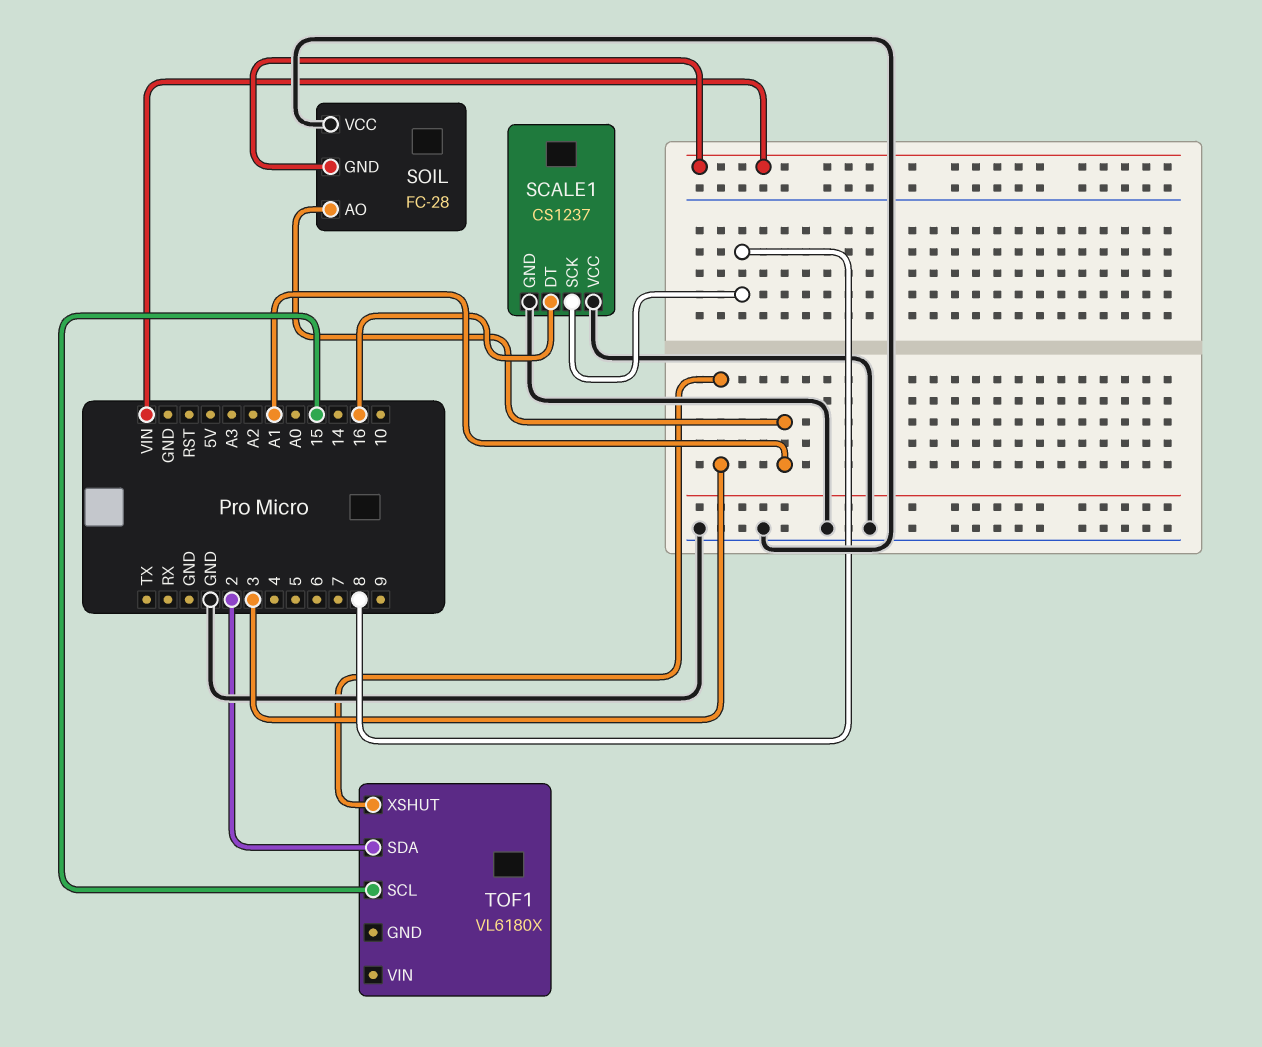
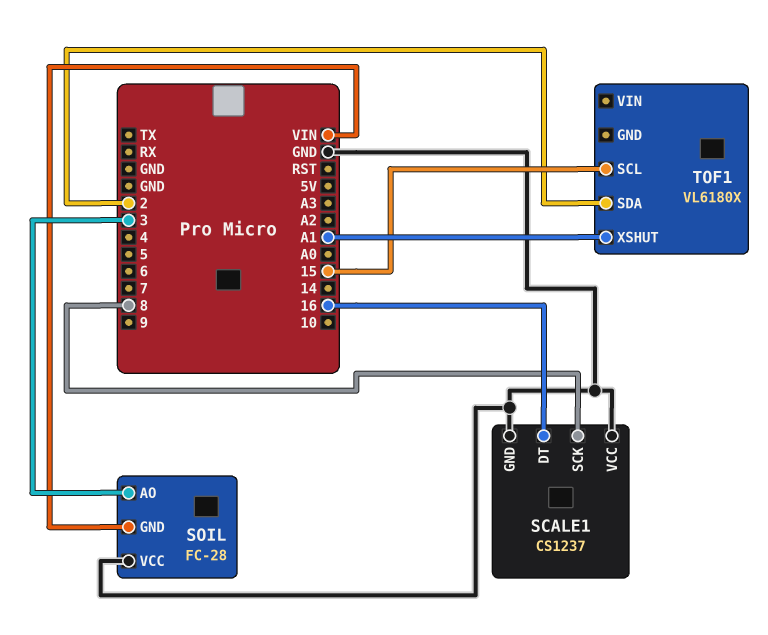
SOIL pin AO: A1 -> 3
TOF1 pin XSHUT: 3 -> A1

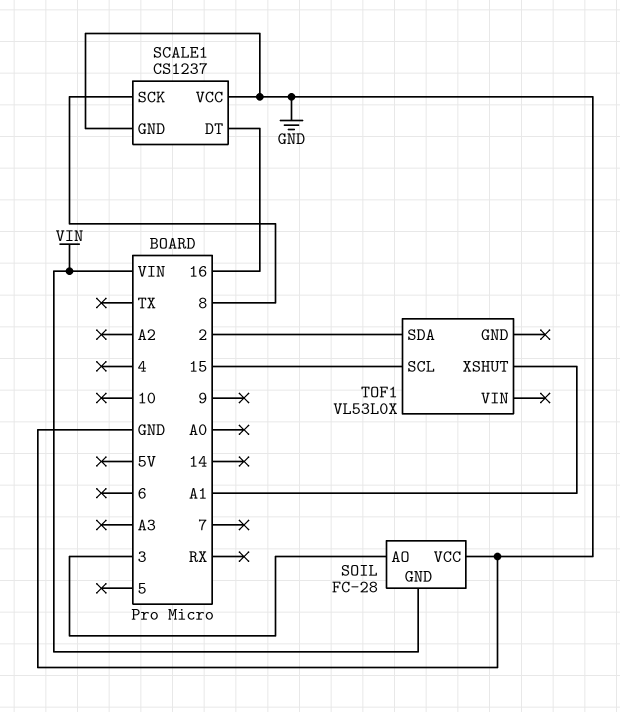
TOF1: VL6180X -> VL53L0X

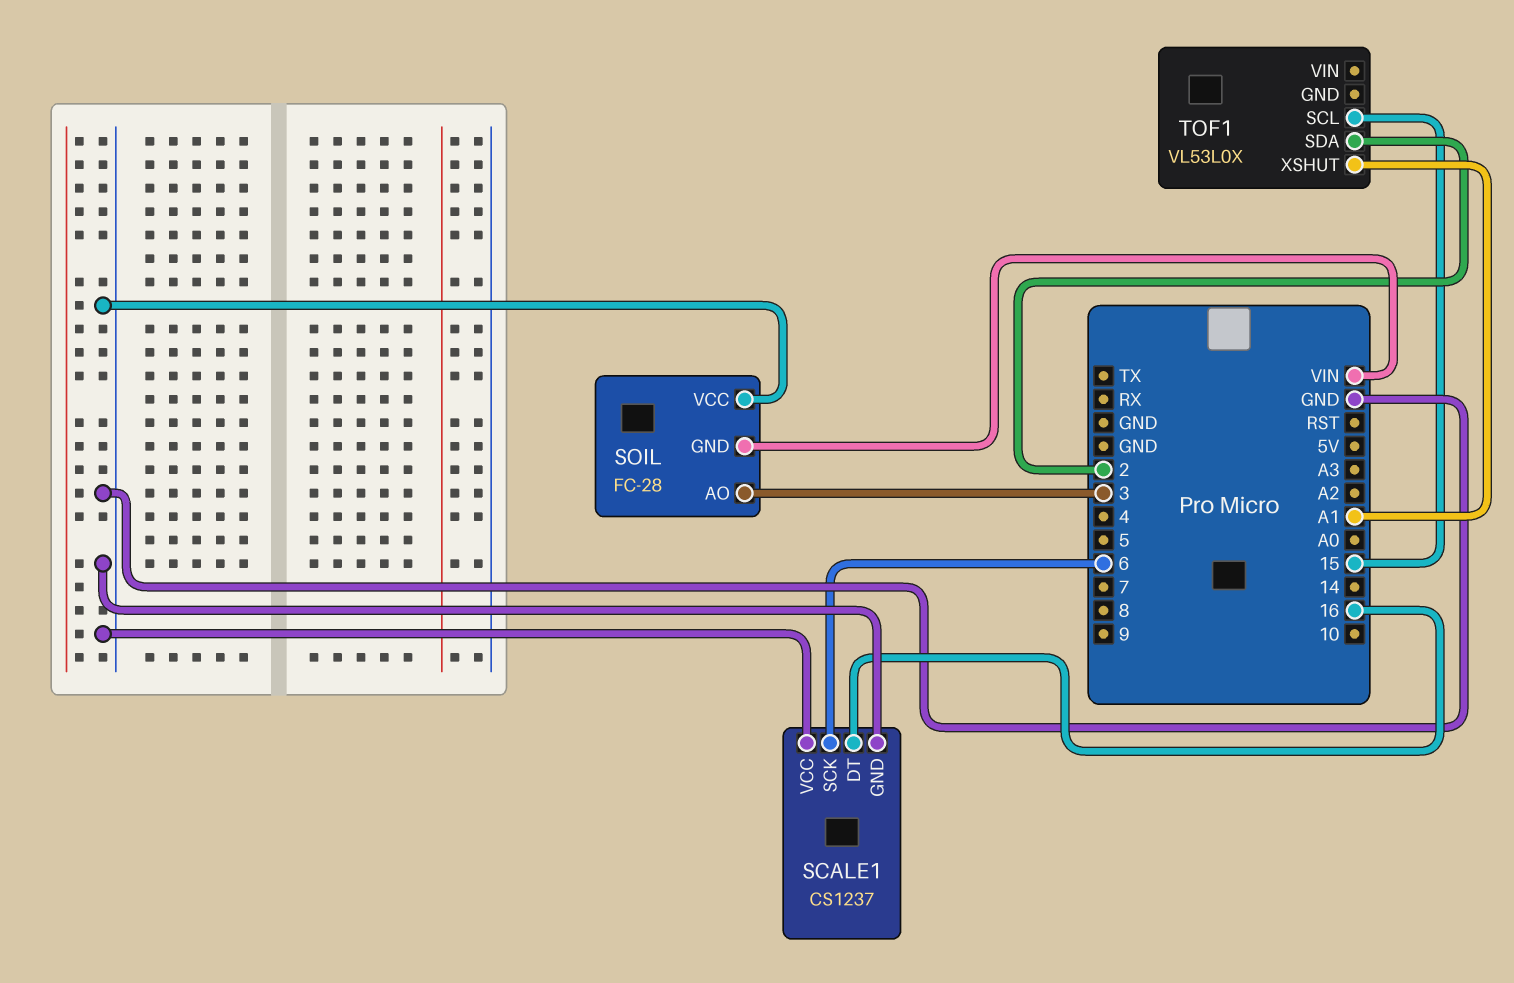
SCALE1 pin SCK: 8 -> 6

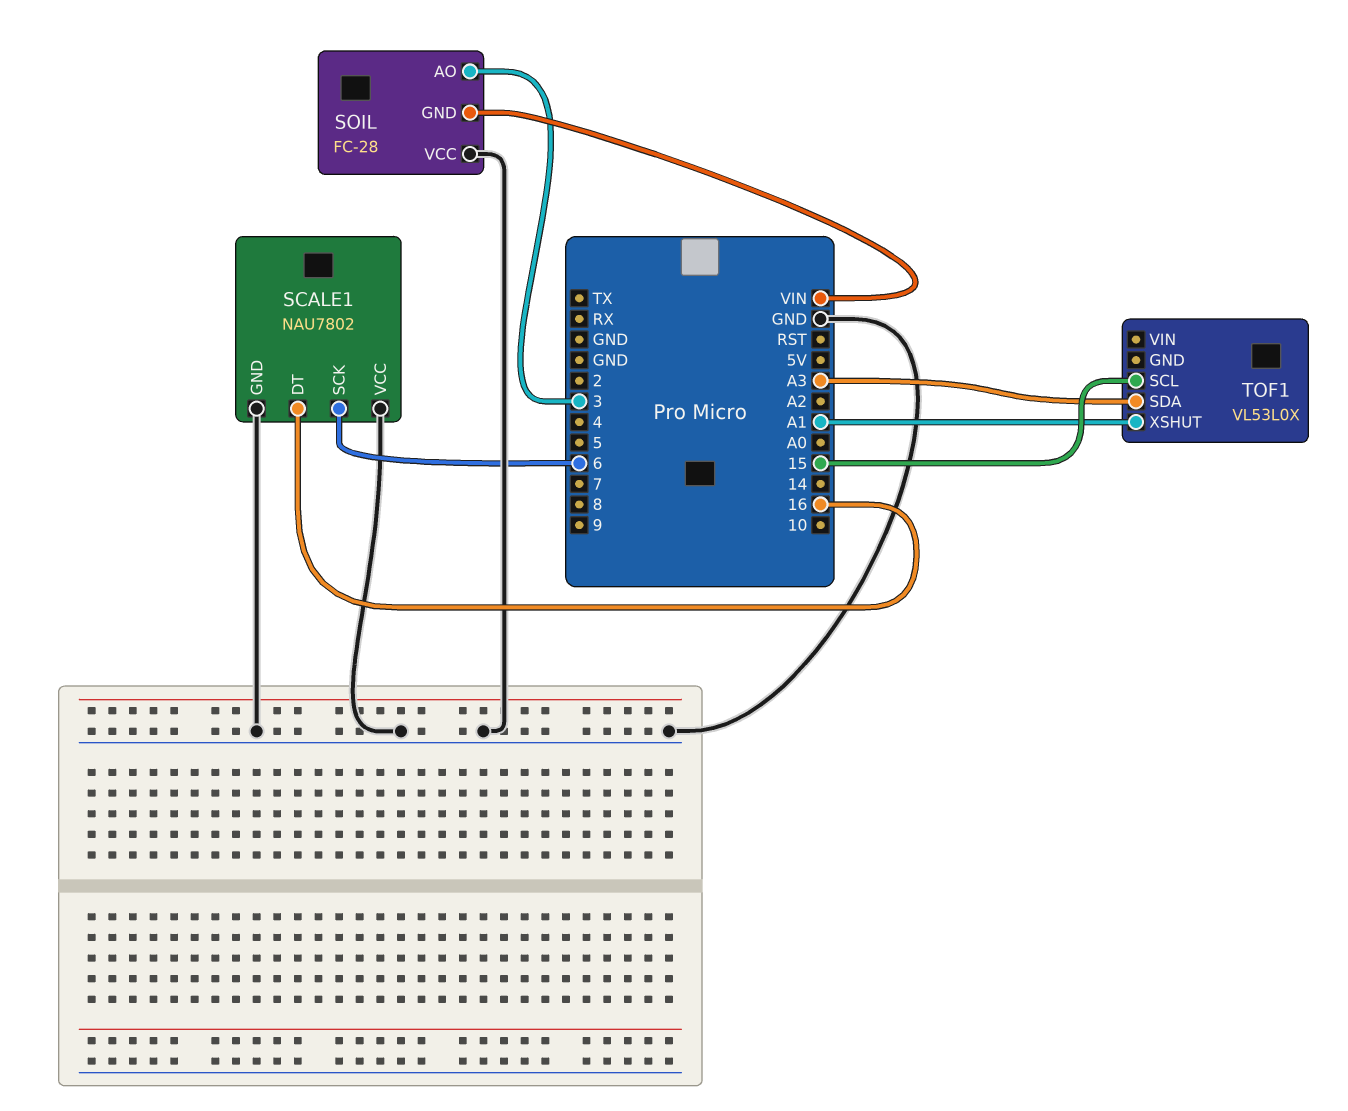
SCALE1: CS1237 -> NAU7802
TOF1 pin SDA: 2 -> A3

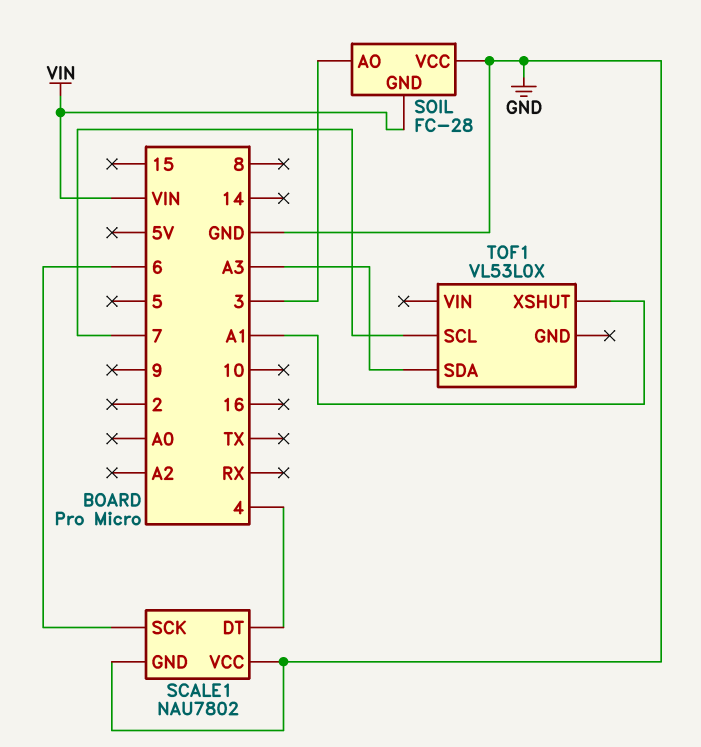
SCALE1 pin DT: 16 -> 4
TOF1 pin SCL: 15 -> 7

